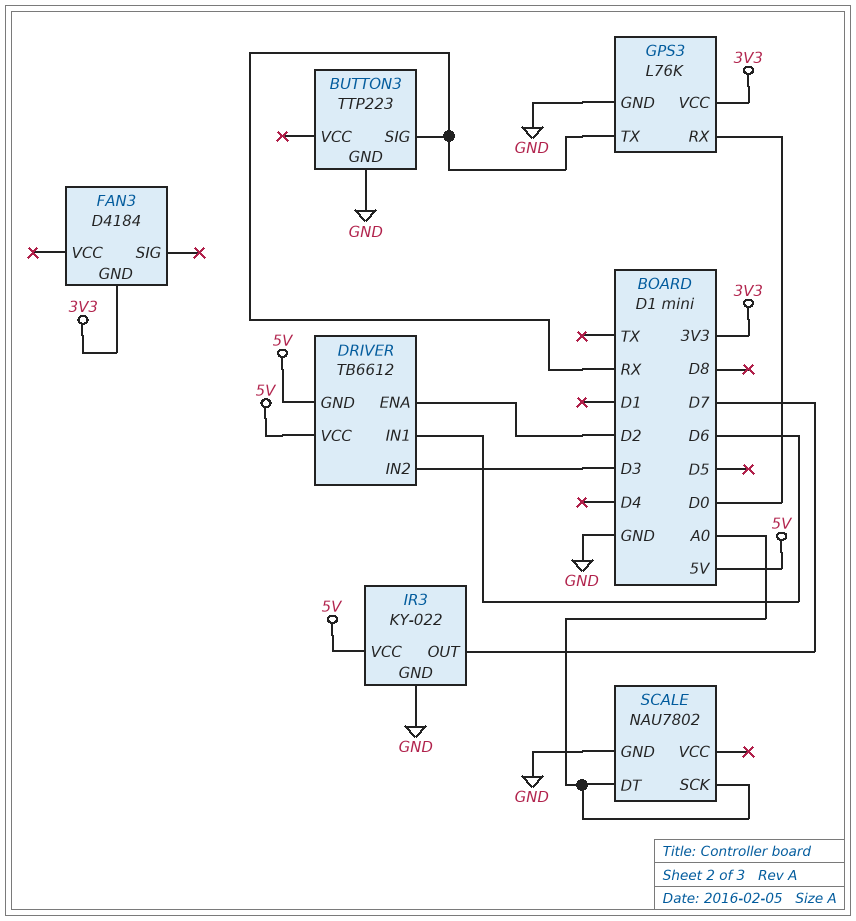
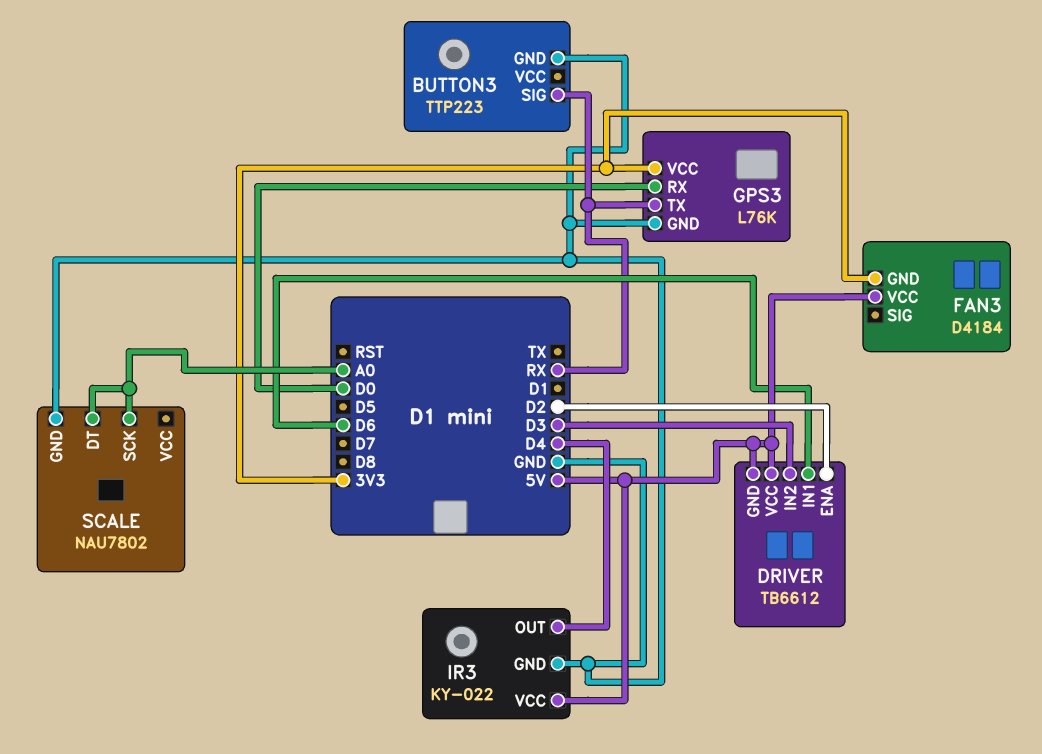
FAN3 pin VCC: none -> 5V
IR3 pin OUT: D7 -> D4

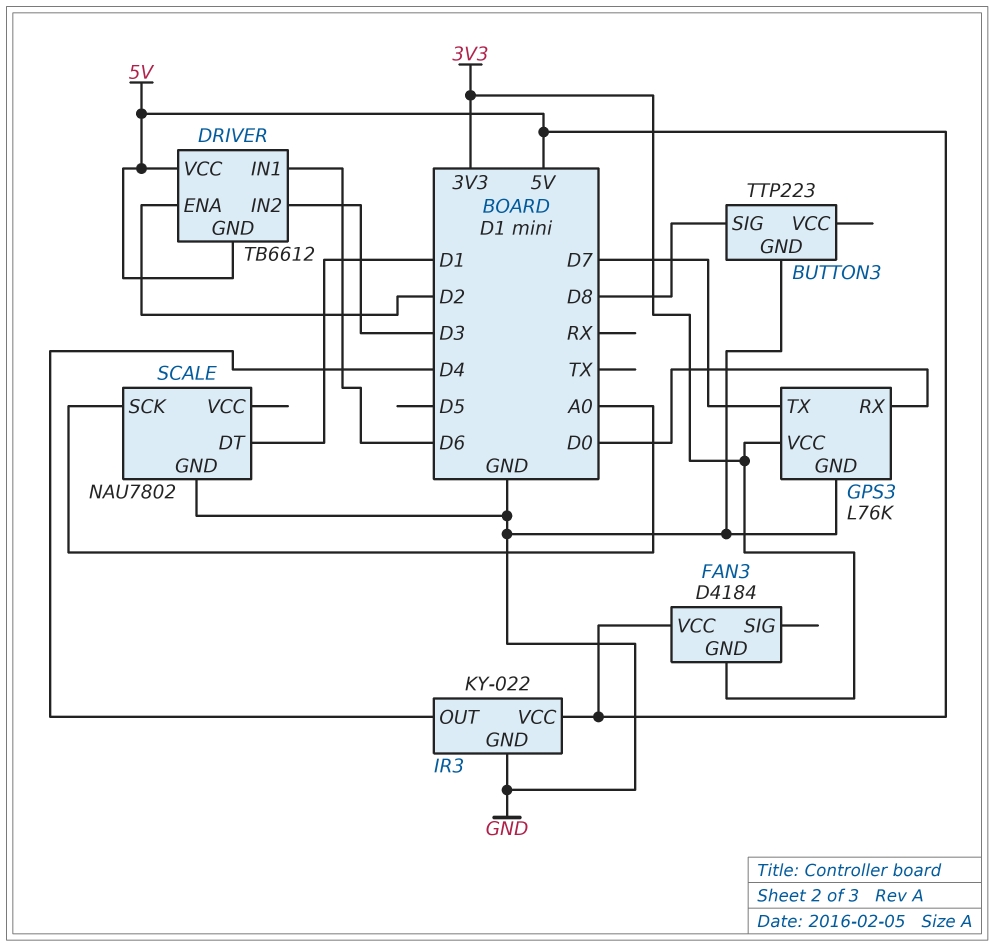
BUTTON3 pin SIG: RX -> D8
GPS3 pin TX: RX -> D7
SCALE pin DT: A0 -> D1

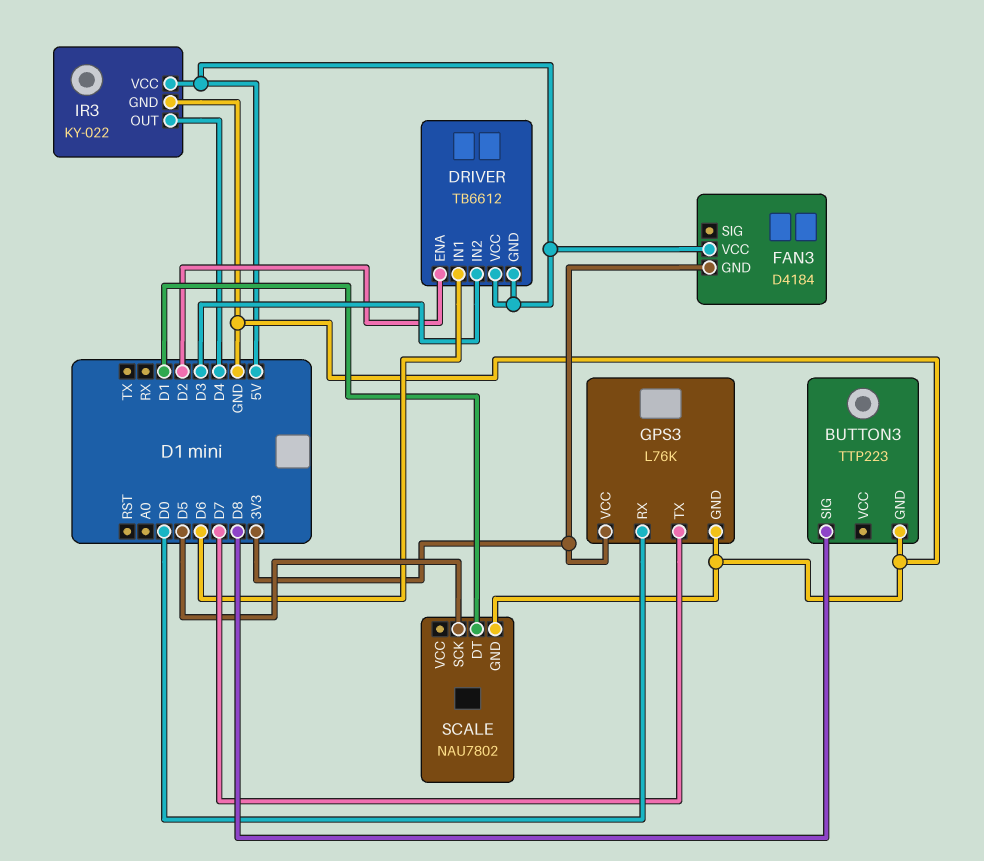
SCALE pin SCK: A0 -> D5

